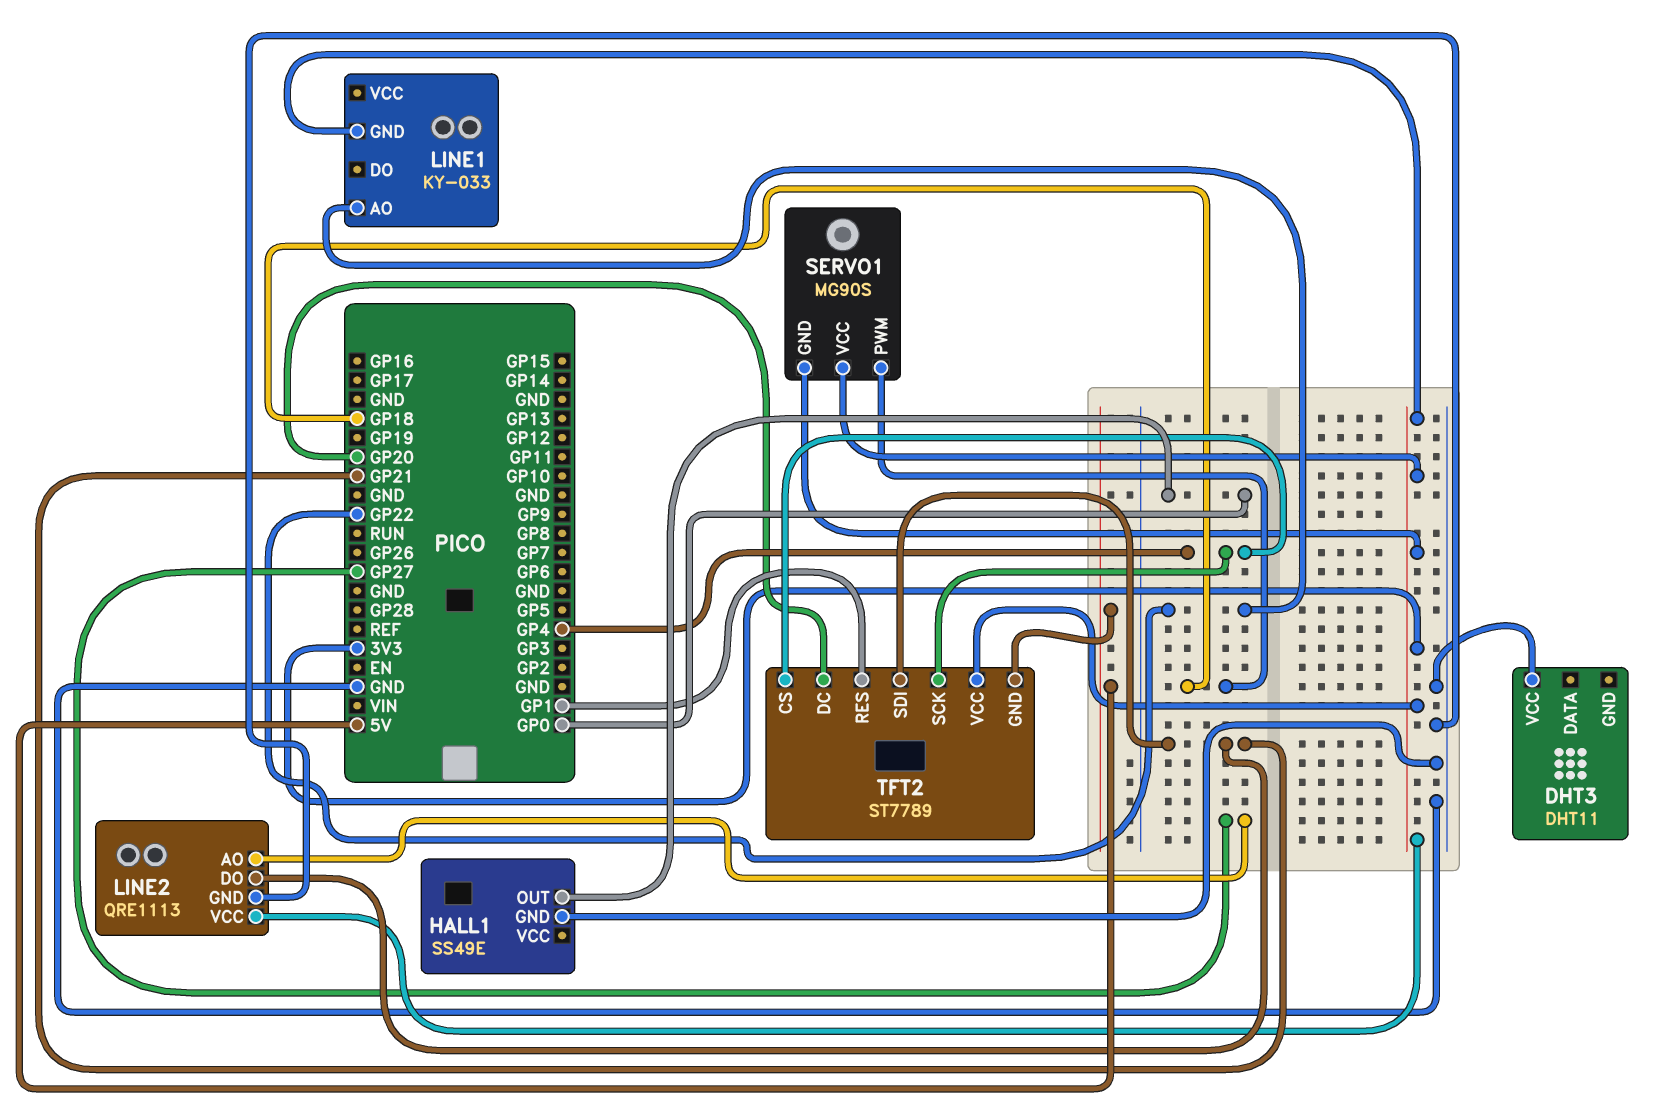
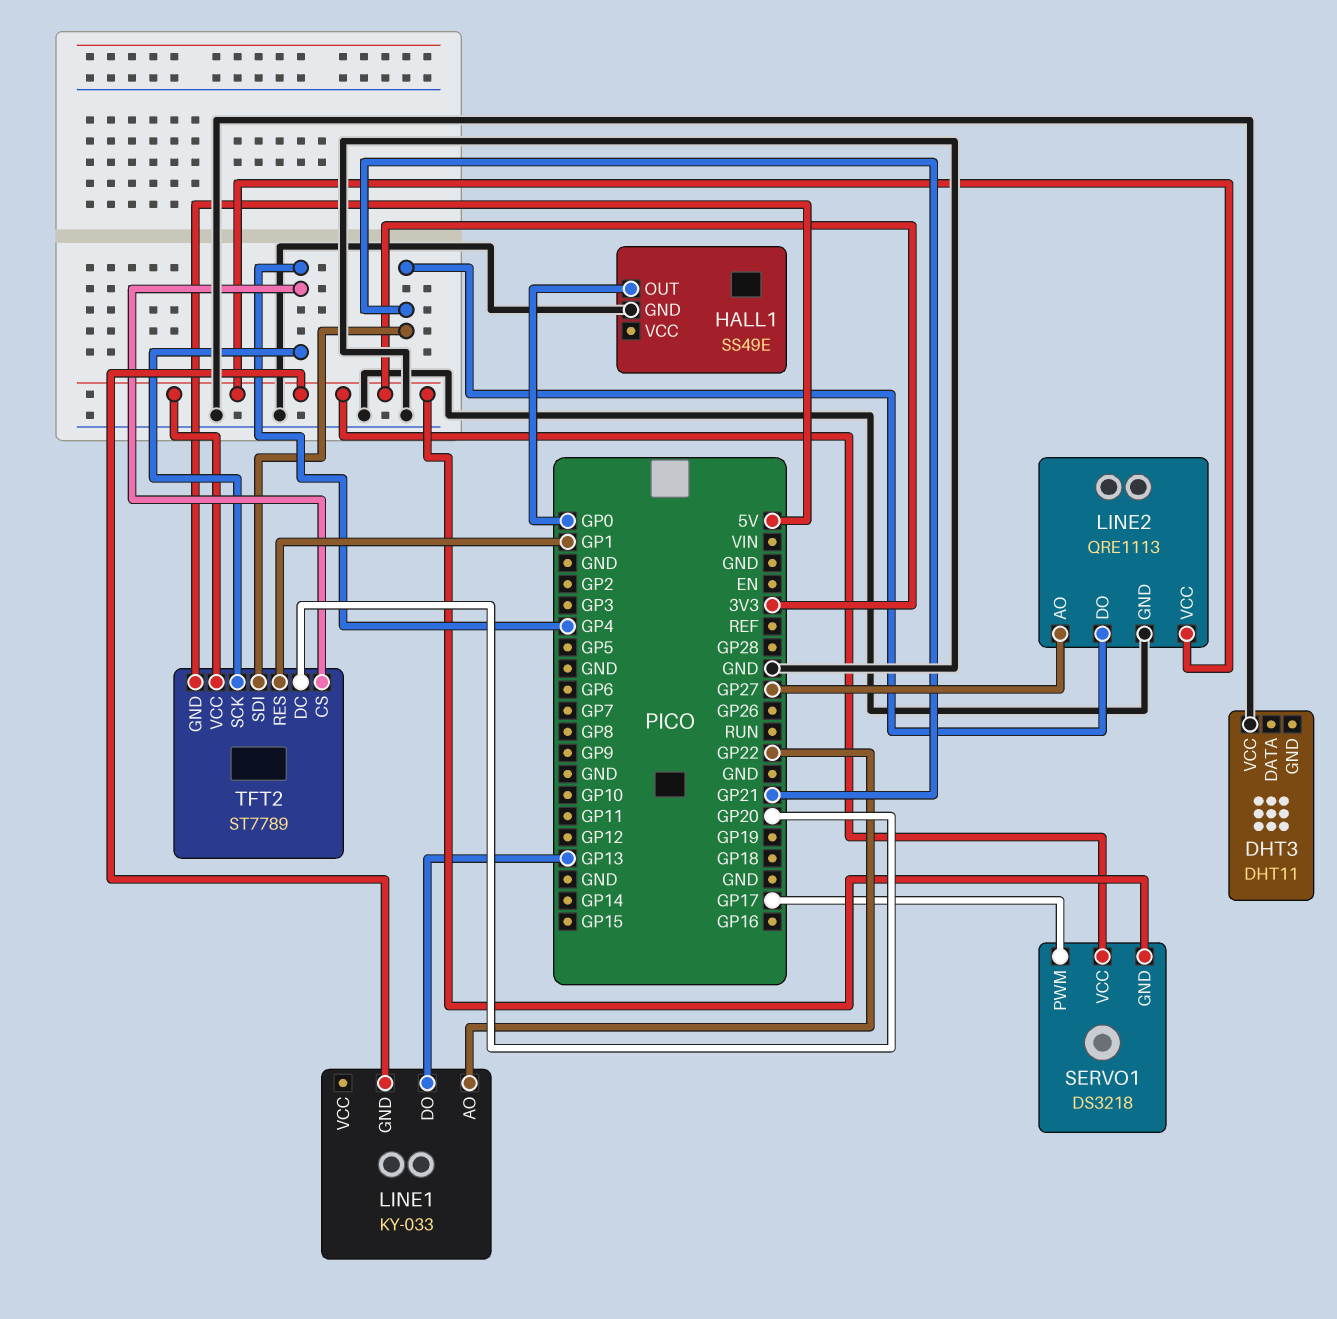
LINE1 pin DO: none -> GP13
SERVO1: MG90S -> DS3218
SERVO1 pin PWM: GP18 -> GP17

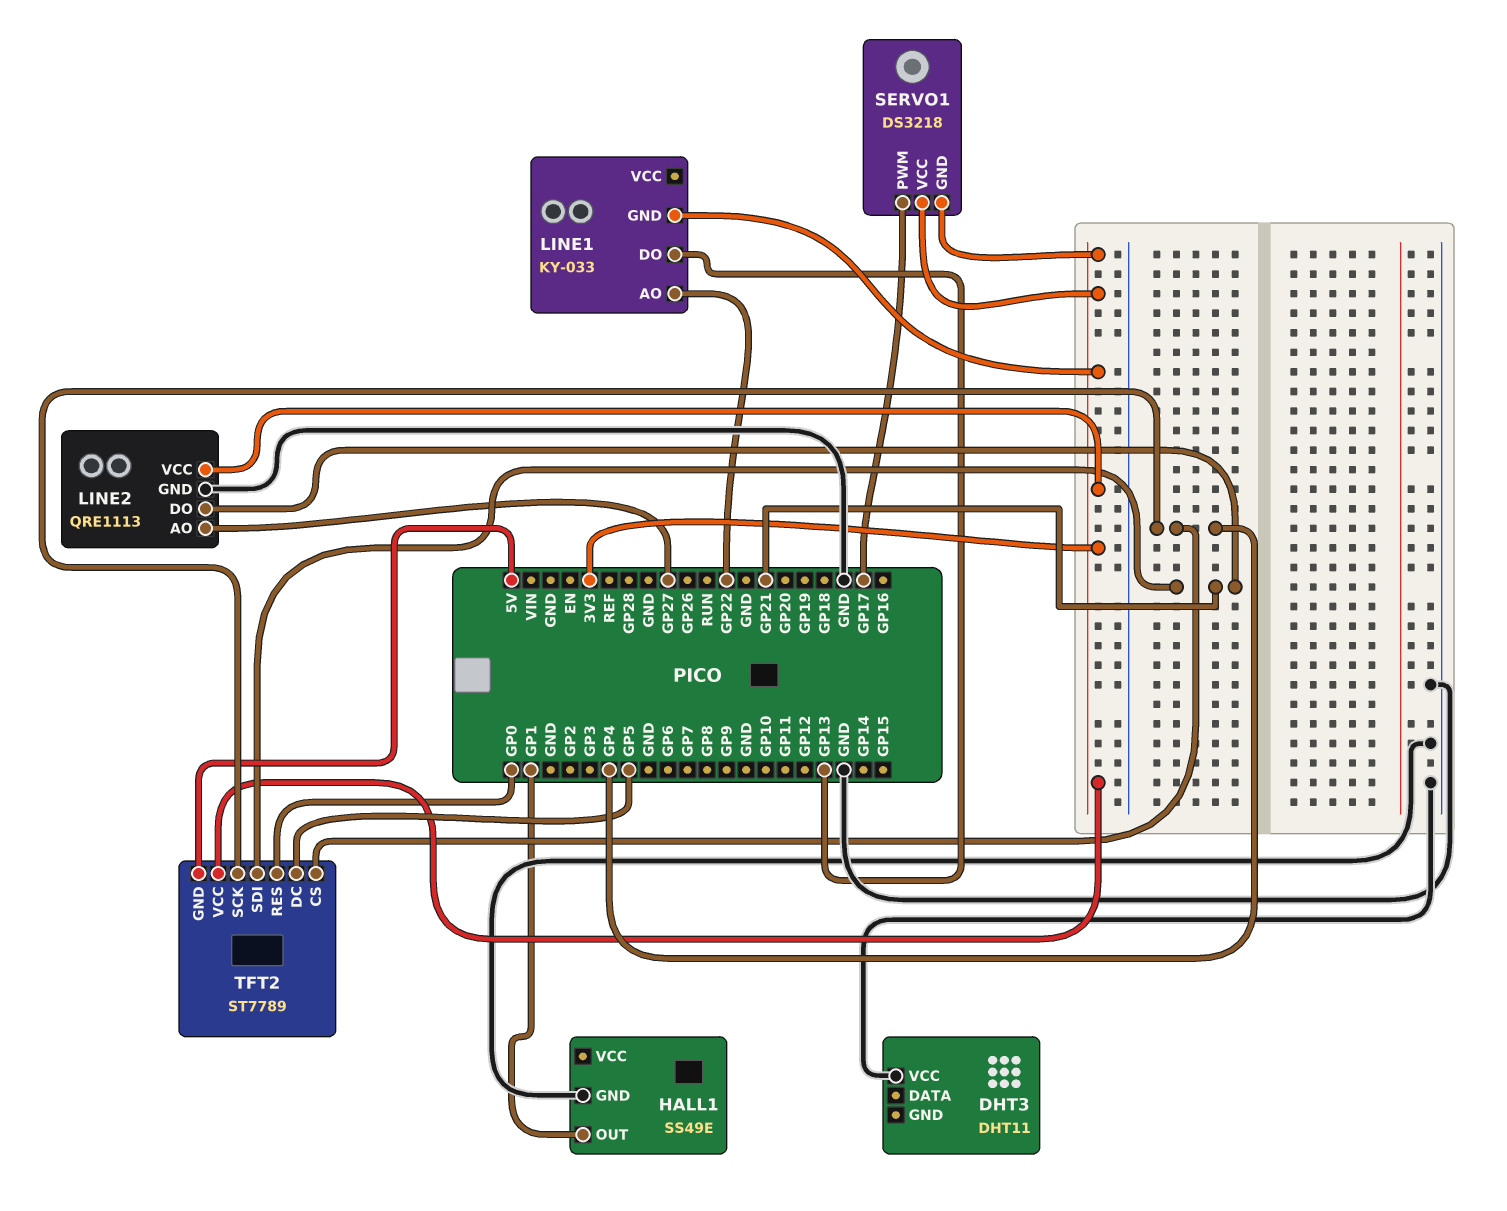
HALL1 pin OUT: GP0 -> GP1
TFT2 pin DC: GP20 -> GP5
TFT2 pin RES: GP1 -> GP0

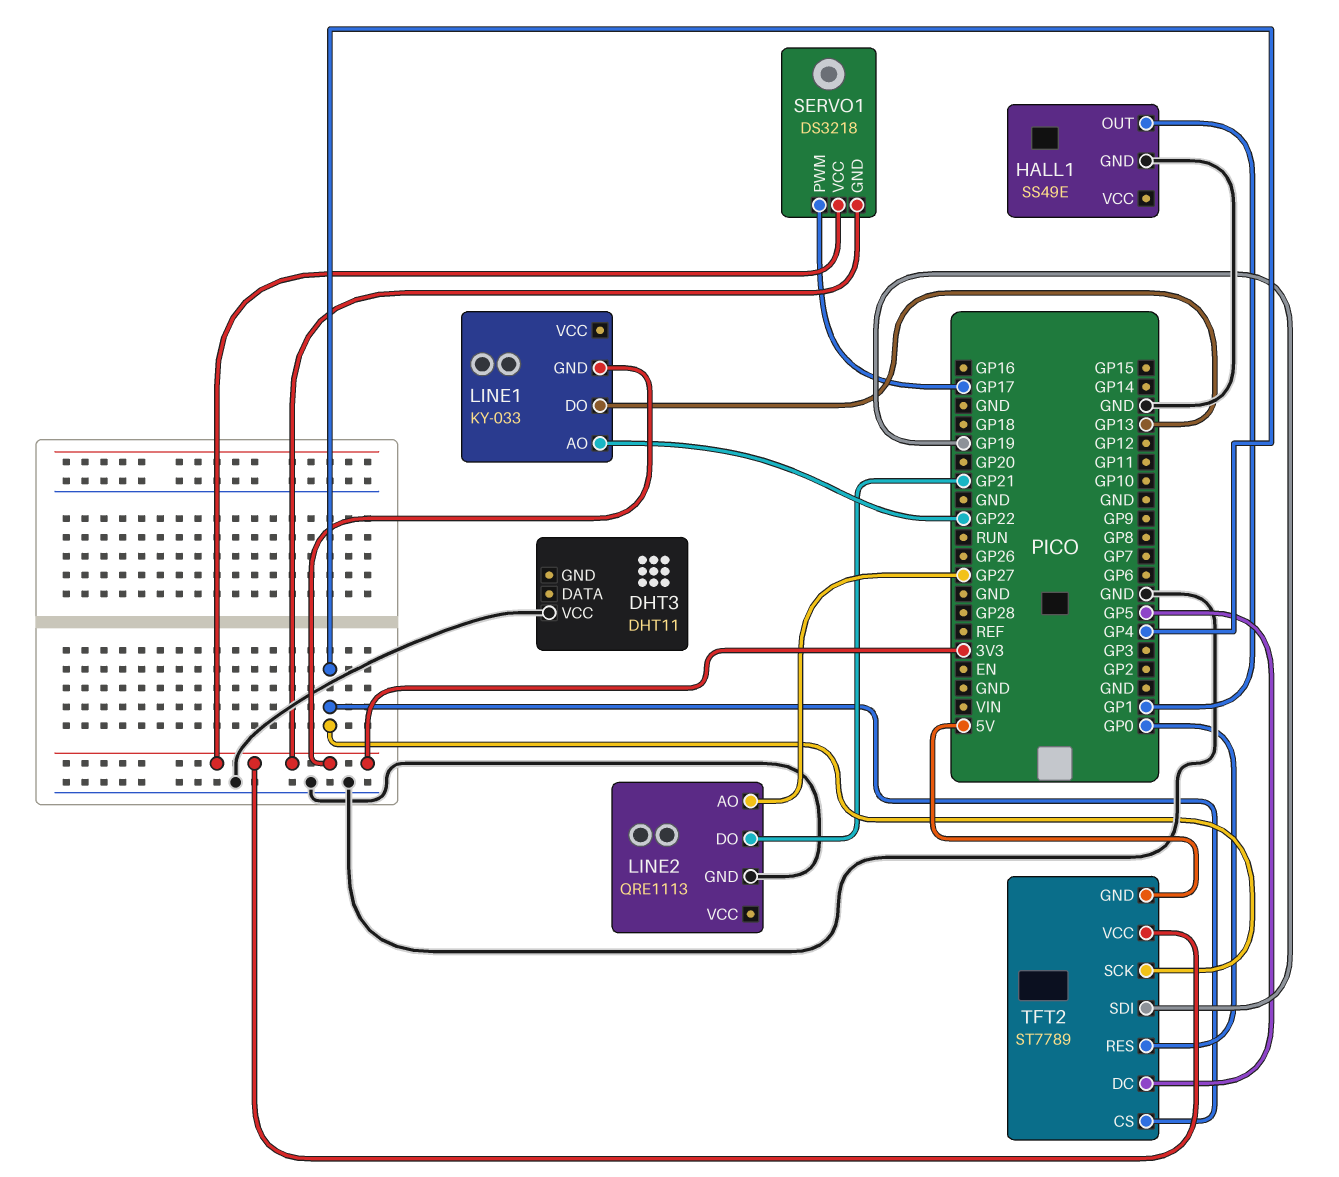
LINE2 pin VCC: 3V3 -> none
TFT2 pin SDI: GP21 -> GP19

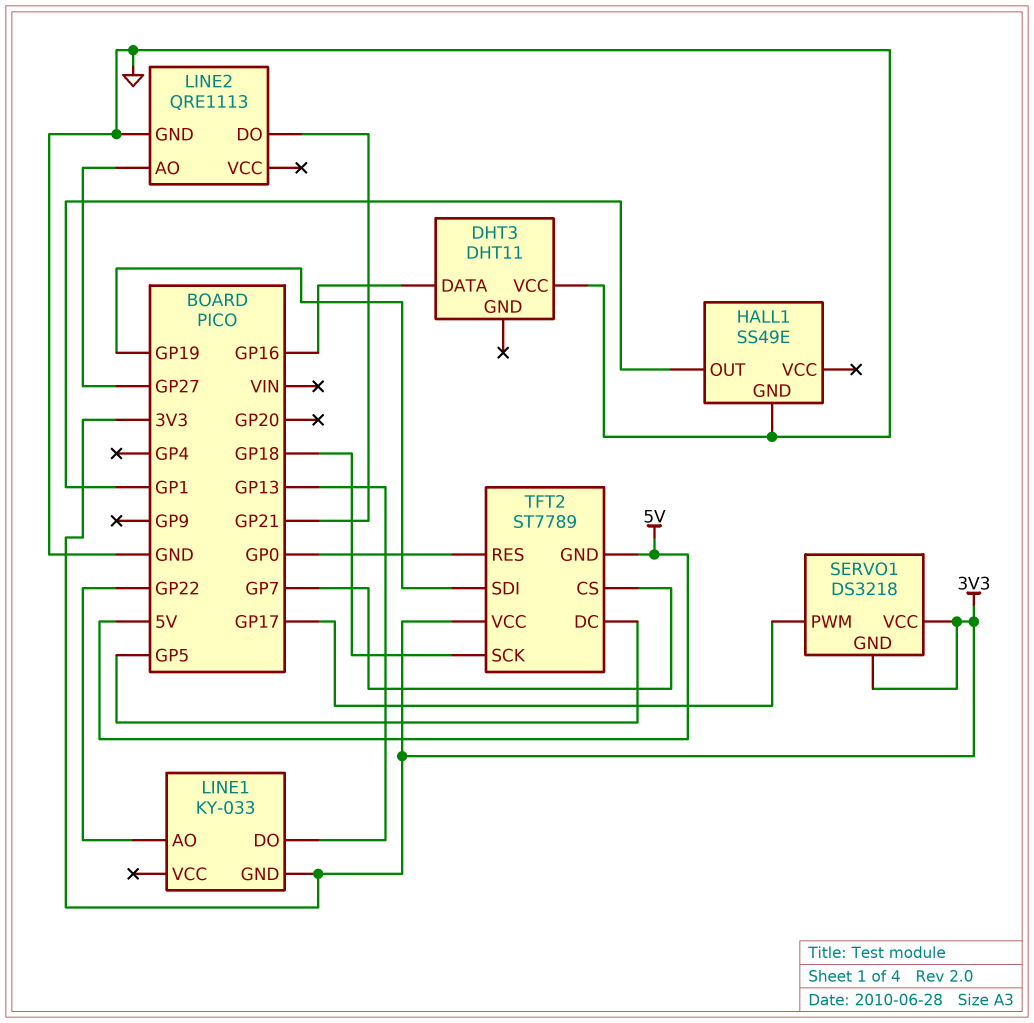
DHT3 pin DATA: none -> GP16
TFT2 pin CS: GP4 -> GP7
TFT2 pin SCK: GP4 -> GP18

